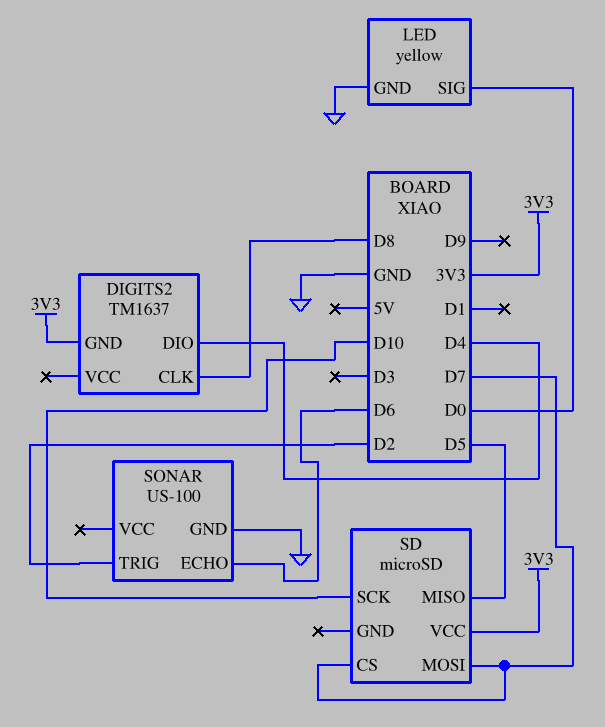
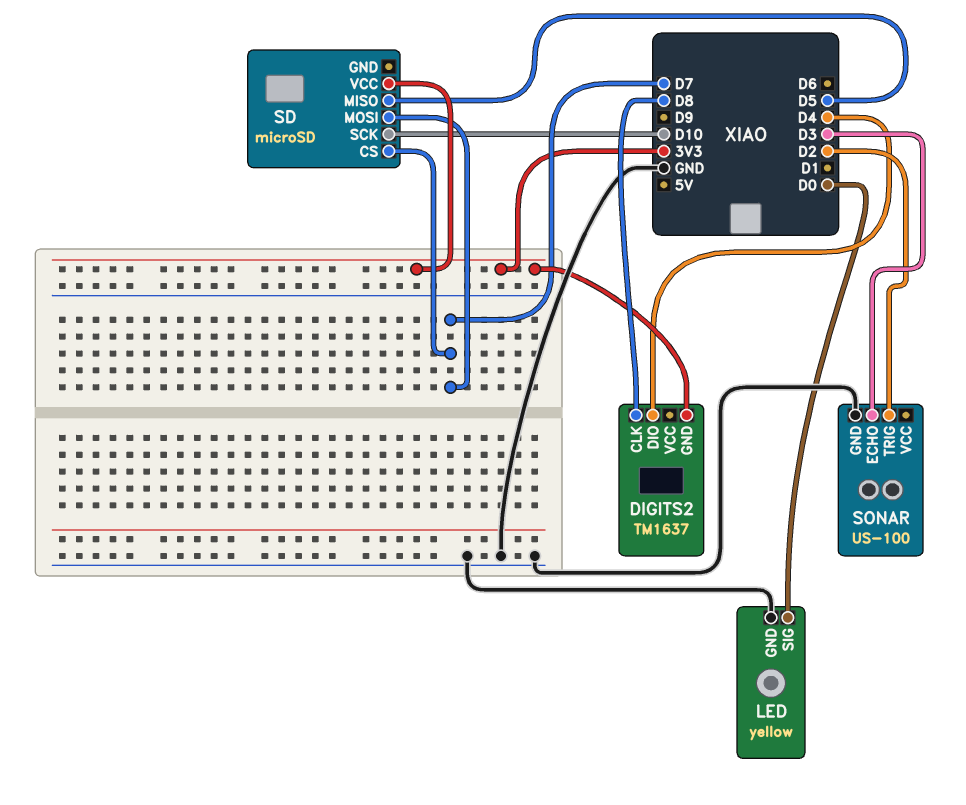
SONAR pin ECHO: D6 -> D3

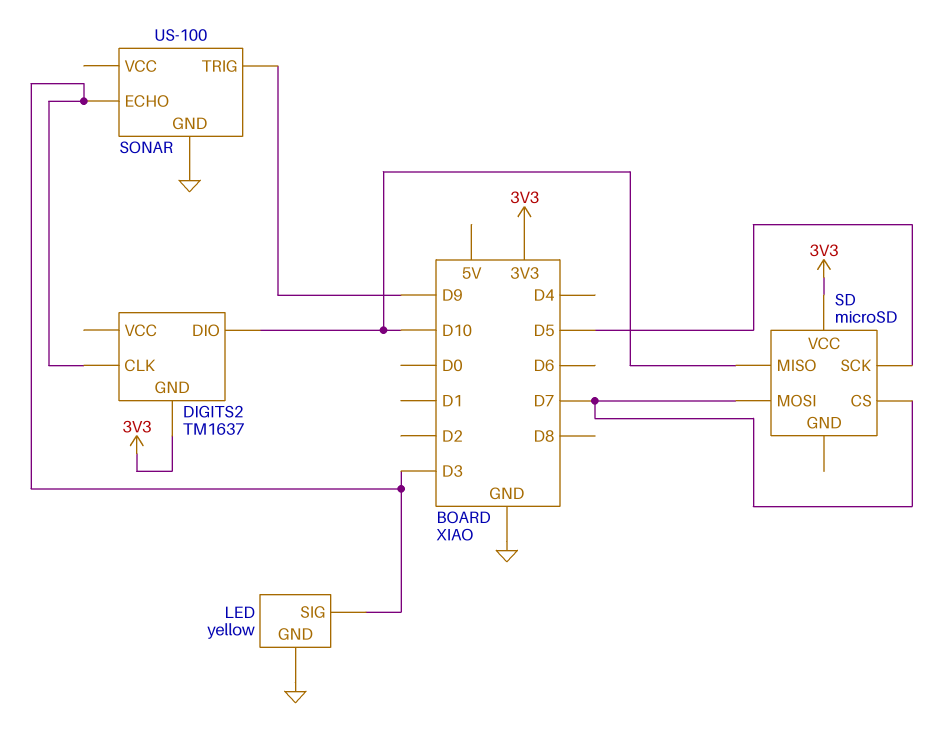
DIGITS2 pin CLK: D8 -> D3
DIGITS2 pin DIO: D4 -> D10
LED pin SIG: D0 -> D3
SD pin MISO: D5 -> D10
SD pin SCK: D10 -> D5
SONAR pin TRIG: D2 -> D9

